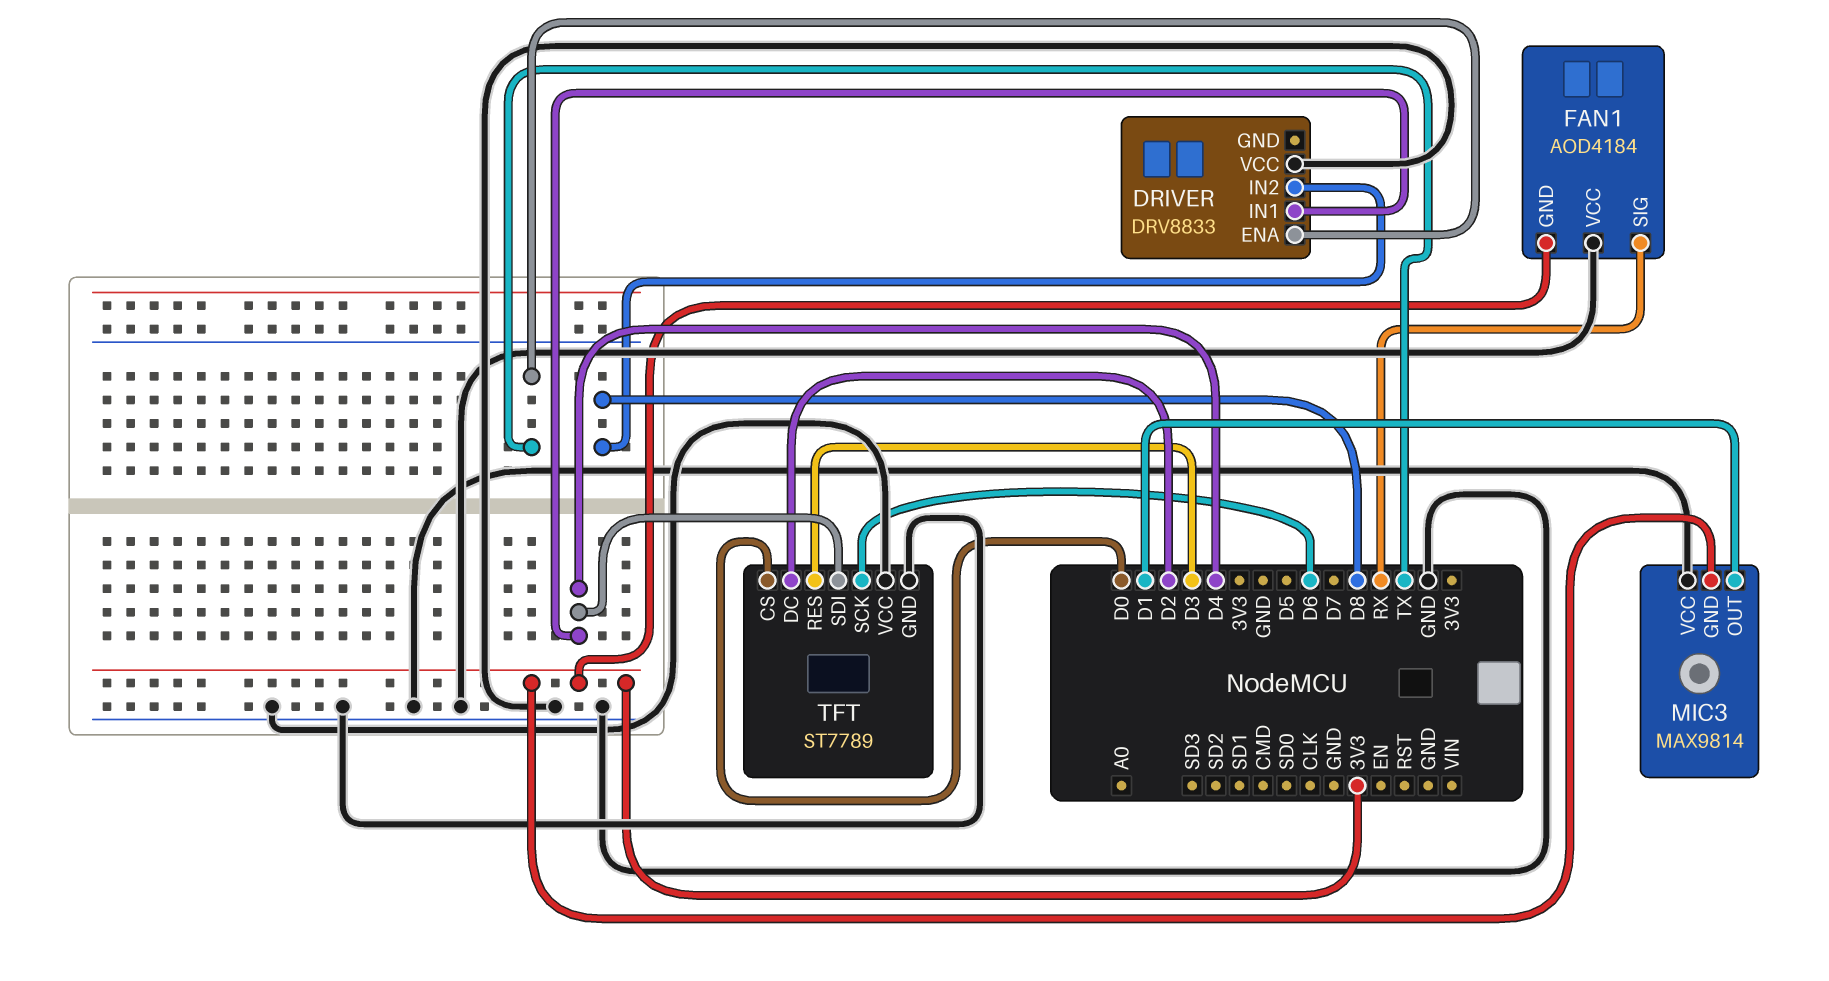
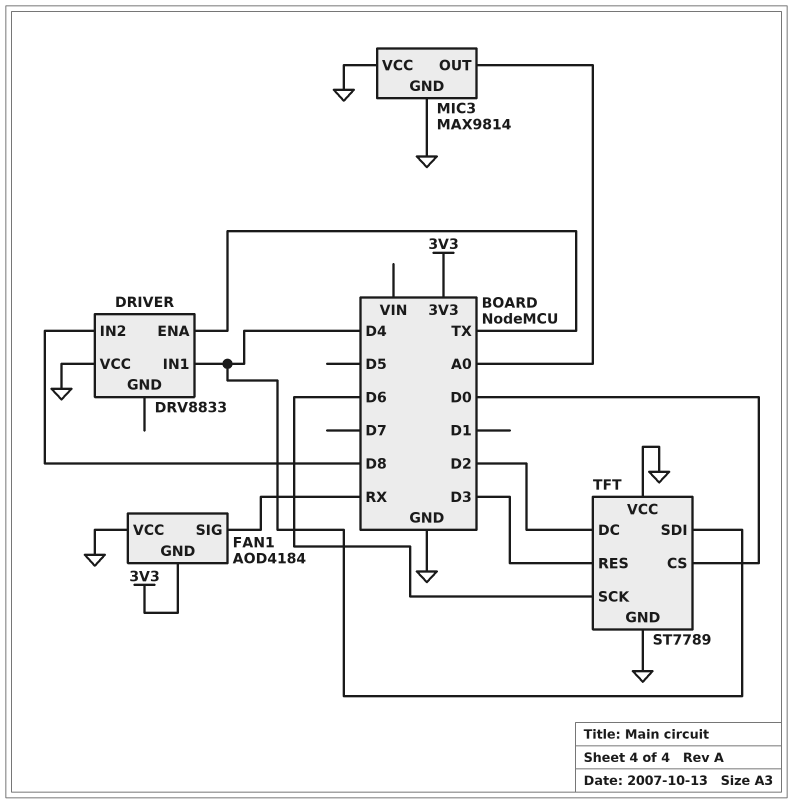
MIC3 pin GND: 3V3 -> GND
MIC3 pin OUT: D1 -> A0

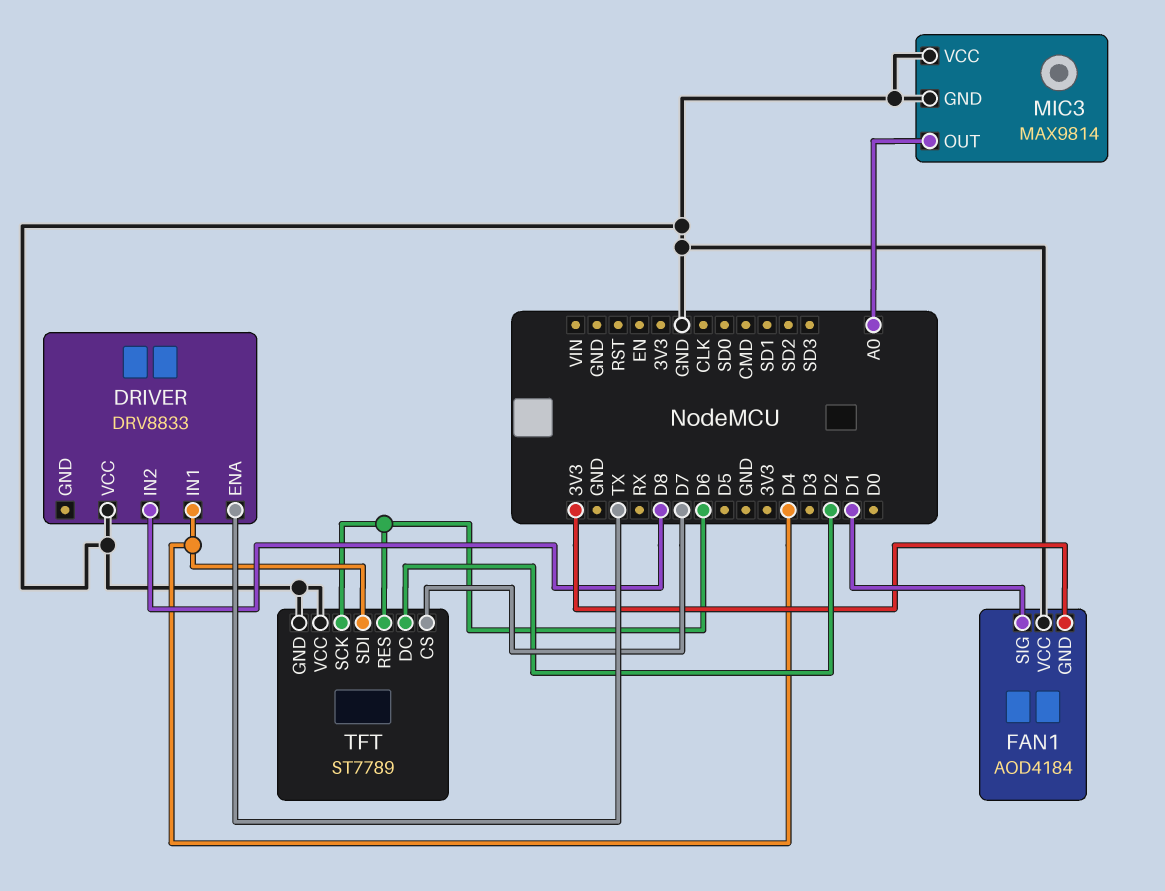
FAN1 pin SIG: RX -> D1
TFT pin CS: D0 -> D7
TFT pin RES: D3 -> D6

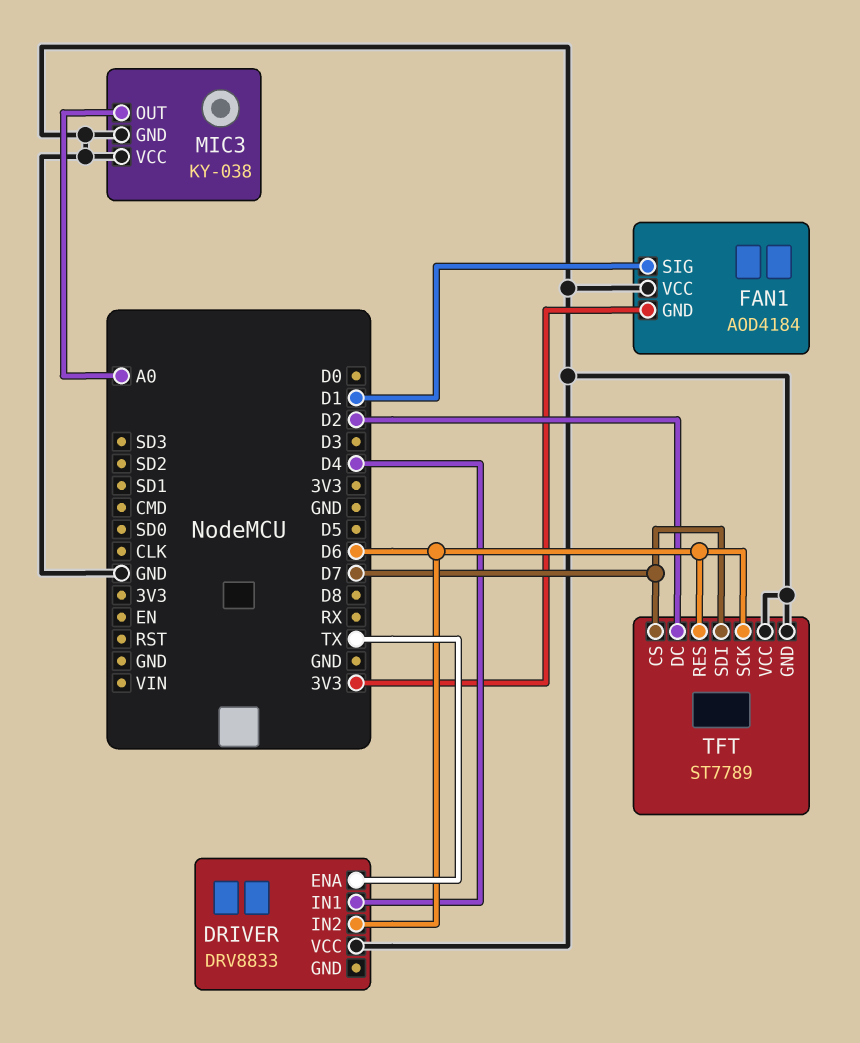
DRIVER pin IN2: D8 -> D6
MIC3: MAX9814 -> KY-038
TFT pin SDI: D4 -> D7

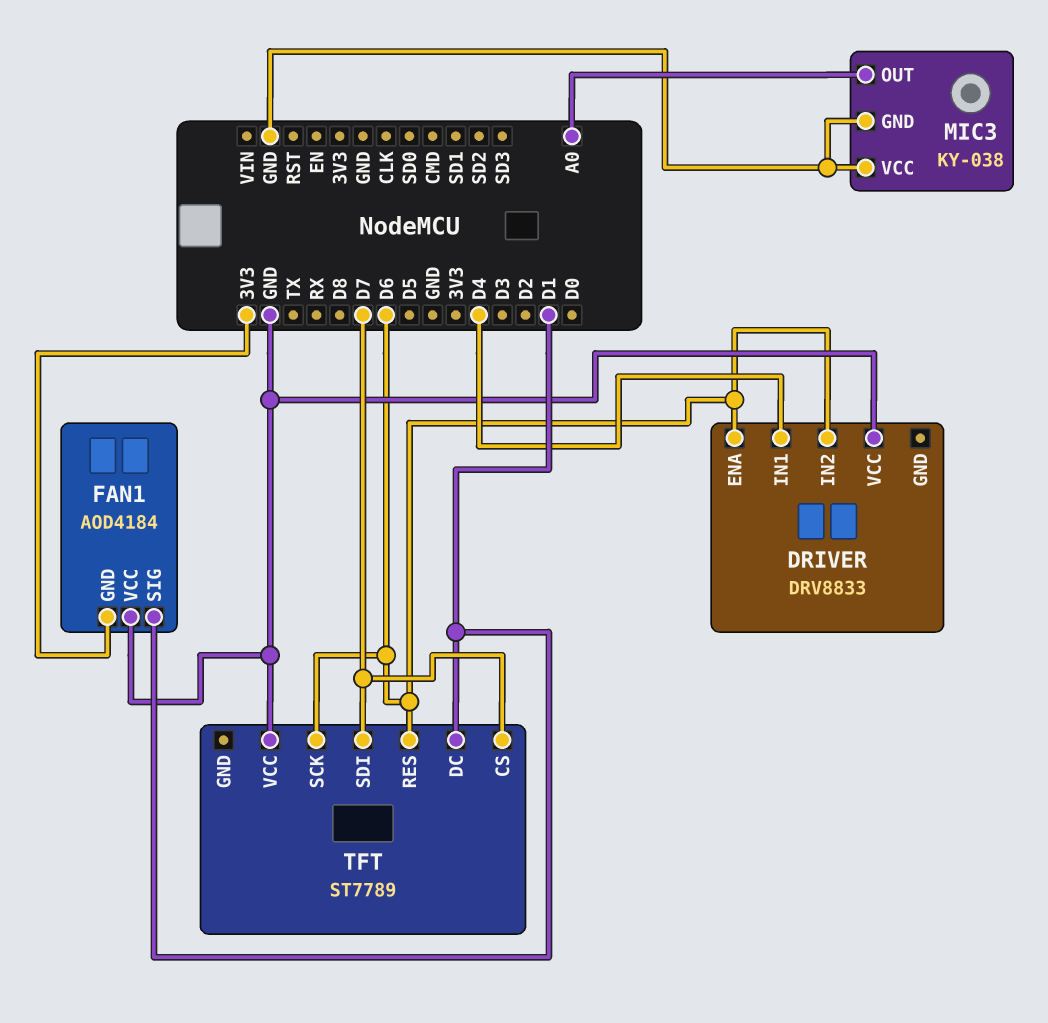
DRIVER pin ENA: TX -> D6
TFT pin DC: D2 -> D1
TFT pin GND: GND -> none

